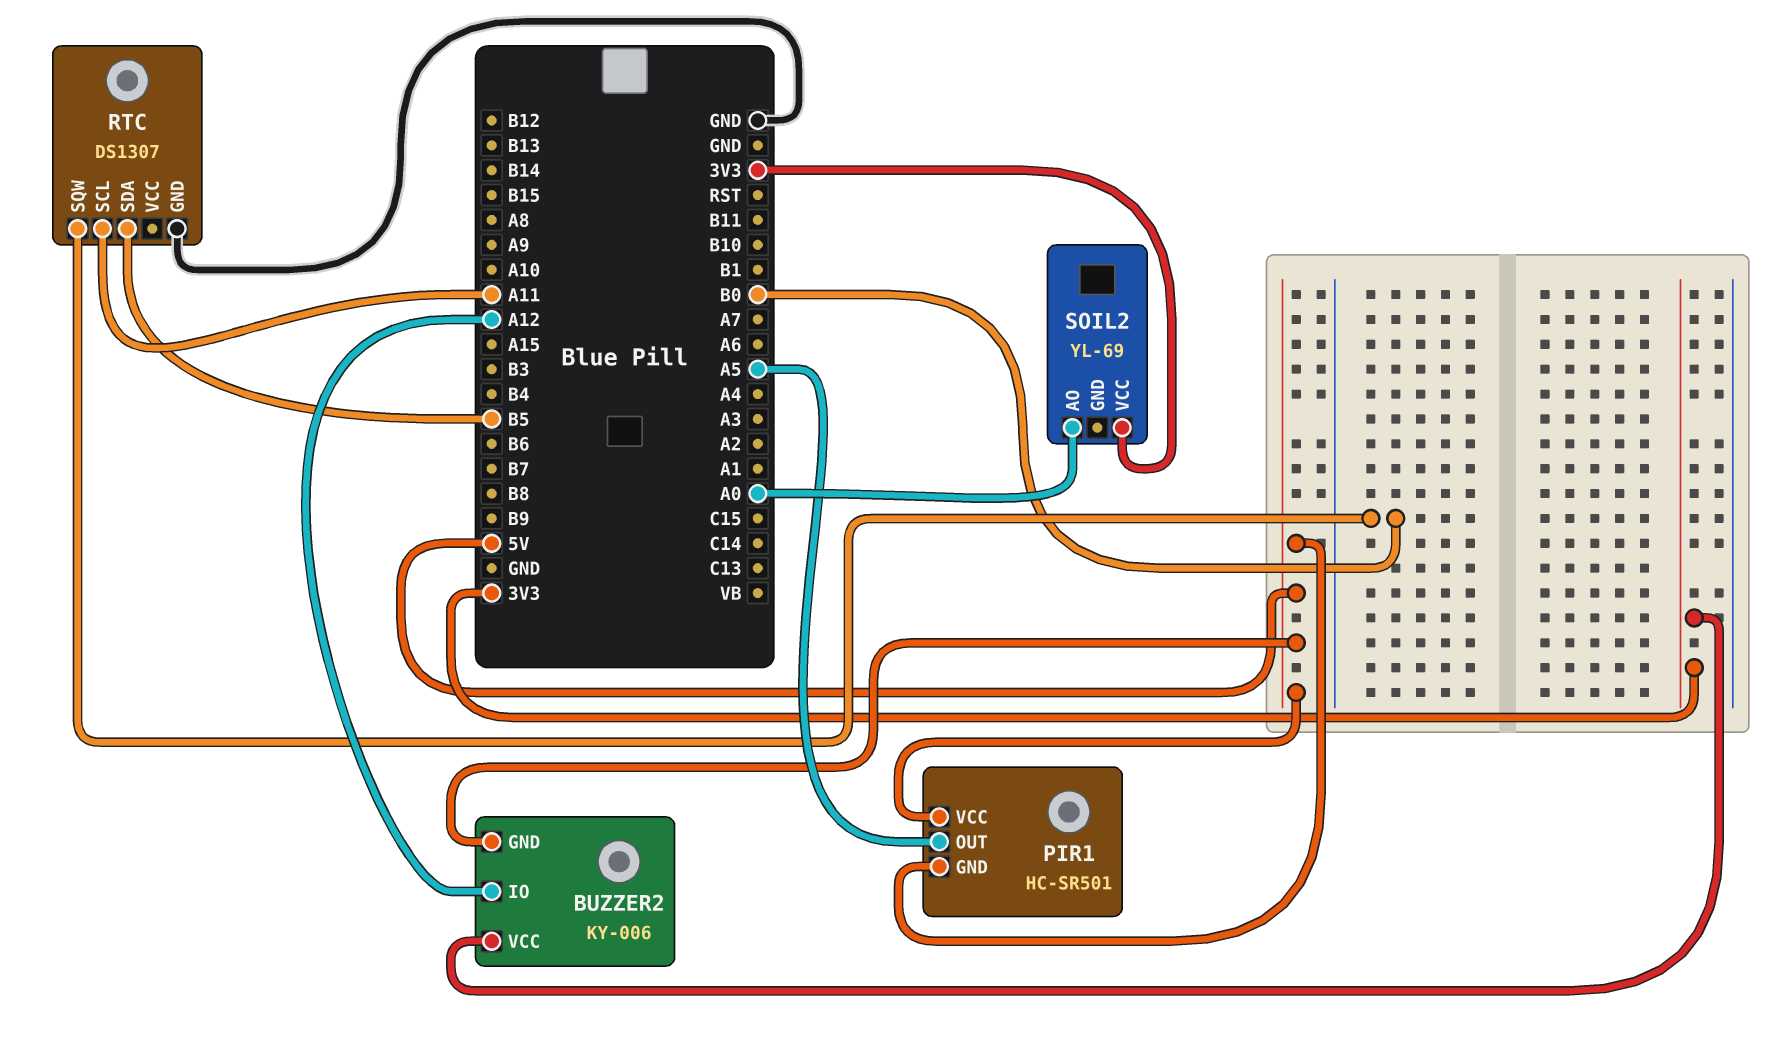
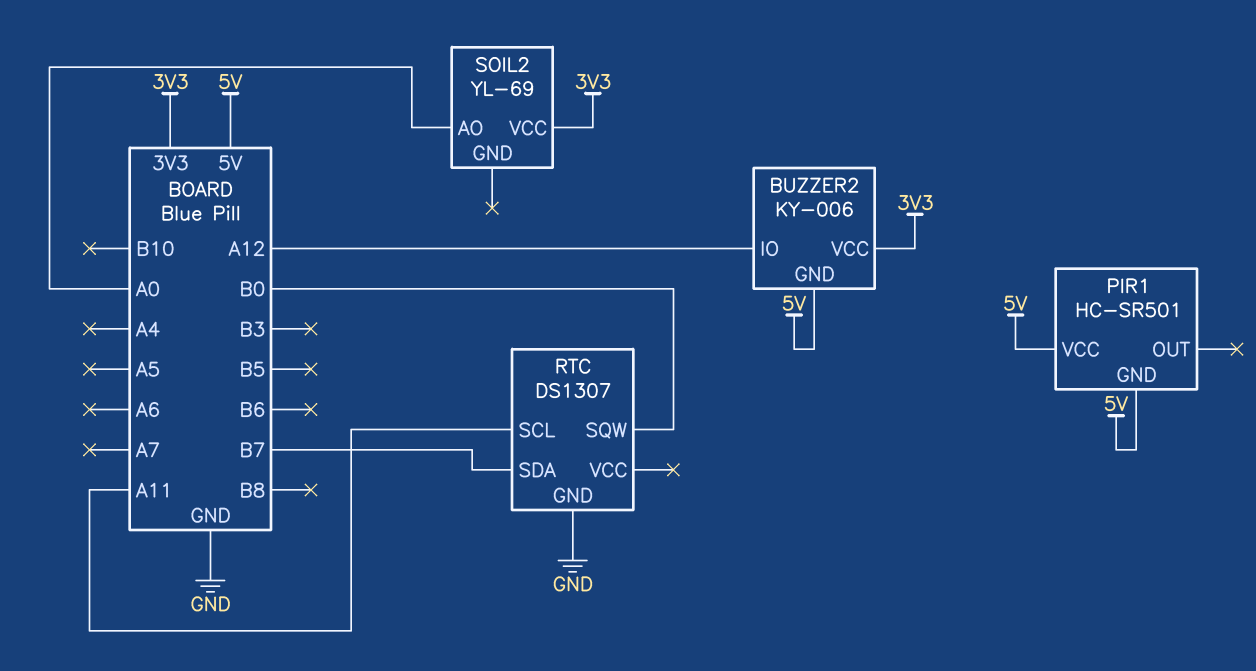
PIR1 pin OUT: A5 -> none
RTC pin SDA: B5 -> B7

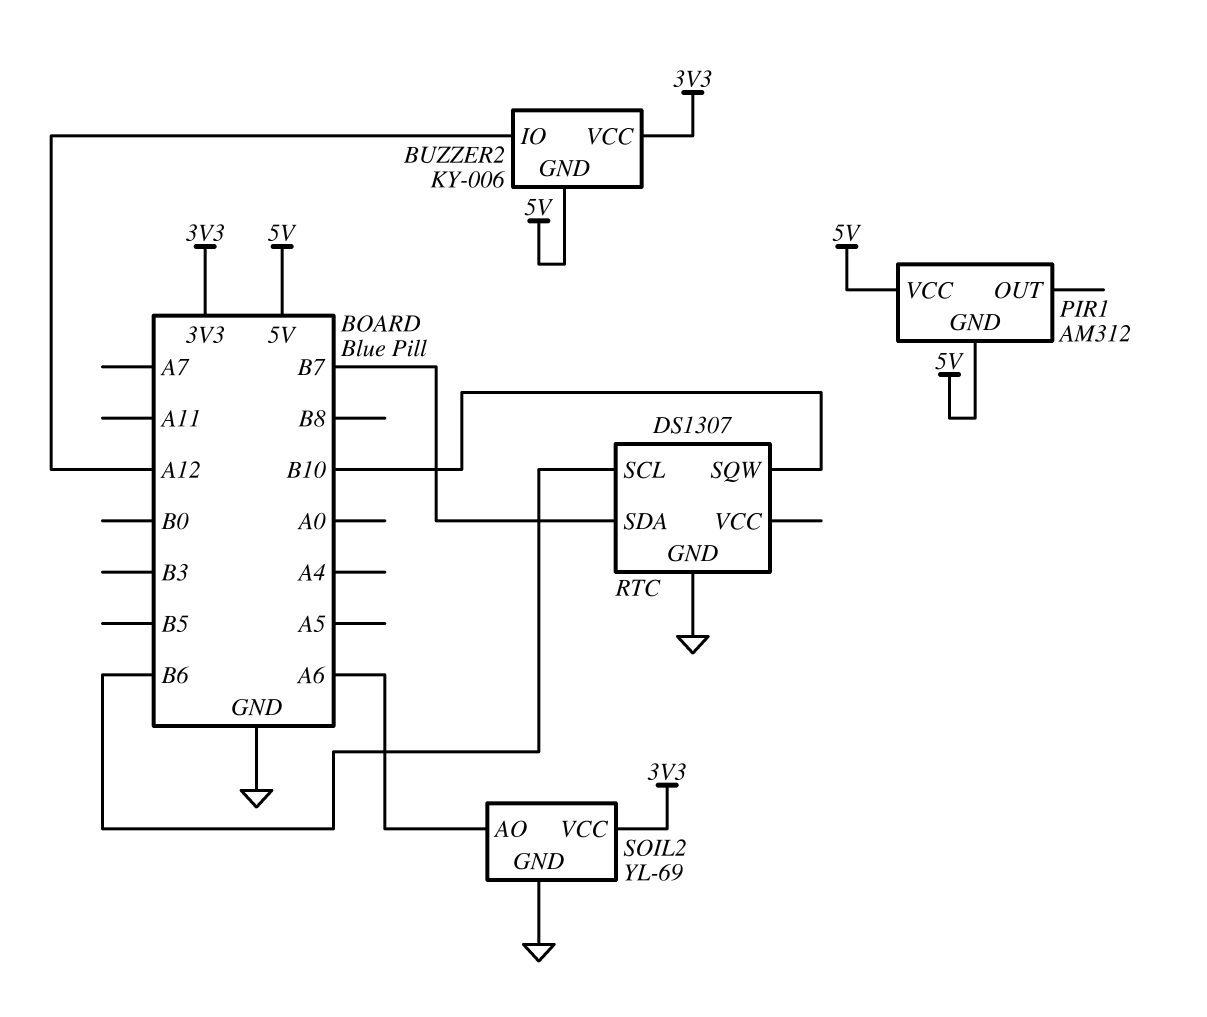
PIR1: HC-SR501 -> AM312
RTC pin SCL: A11 -> B6
RTC pin SQW: B0 -> B10
SOIL2 pin AO: A0 -> A6
SOIL2 pin GND: none -> GND

